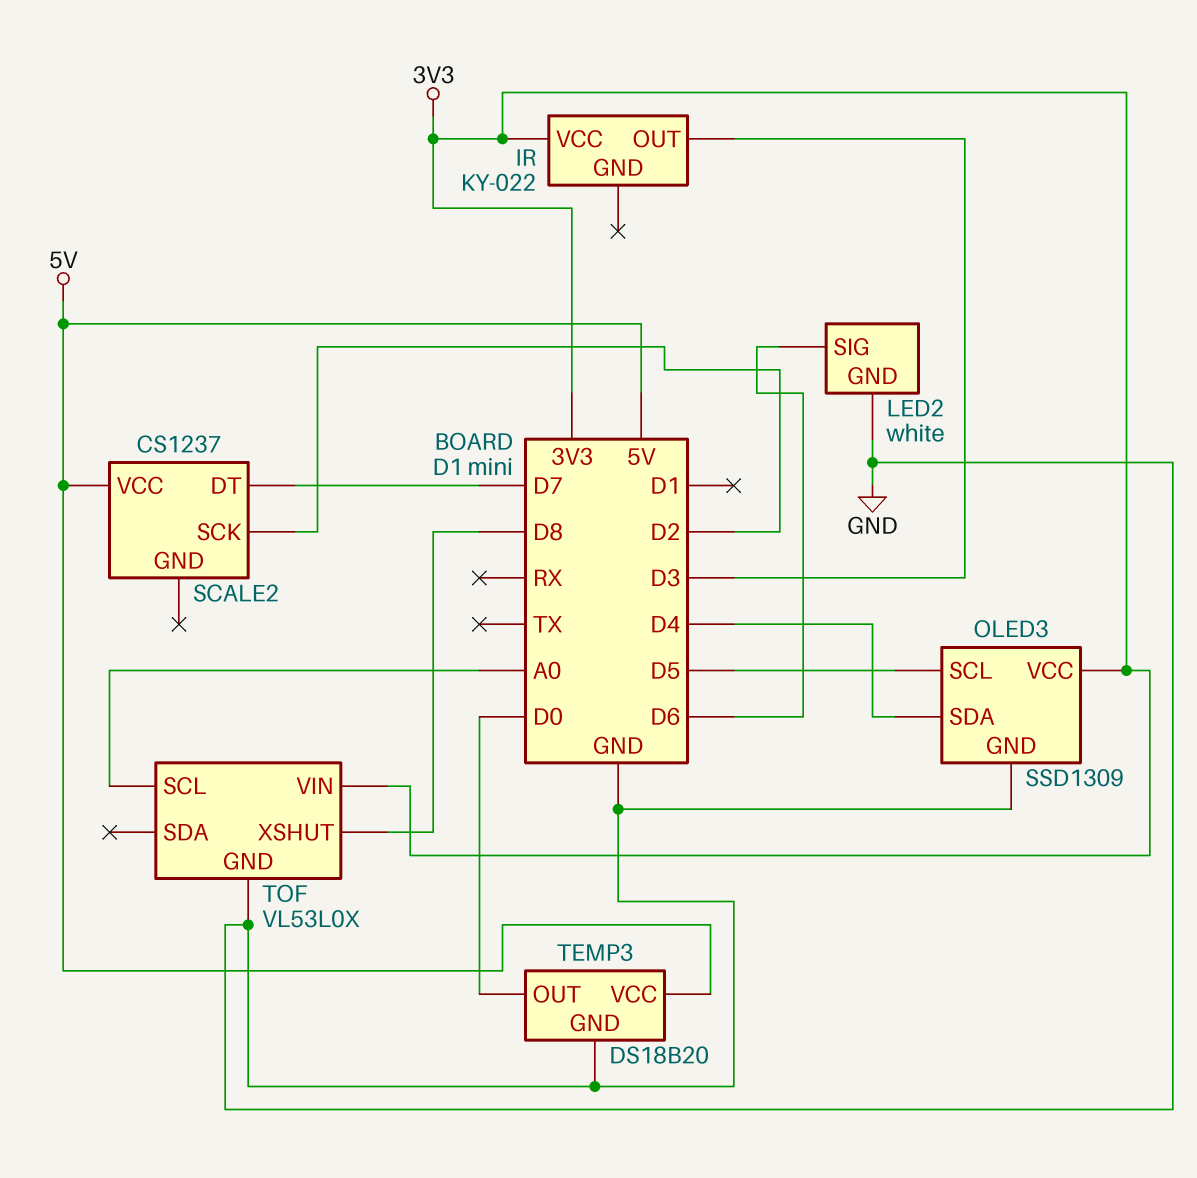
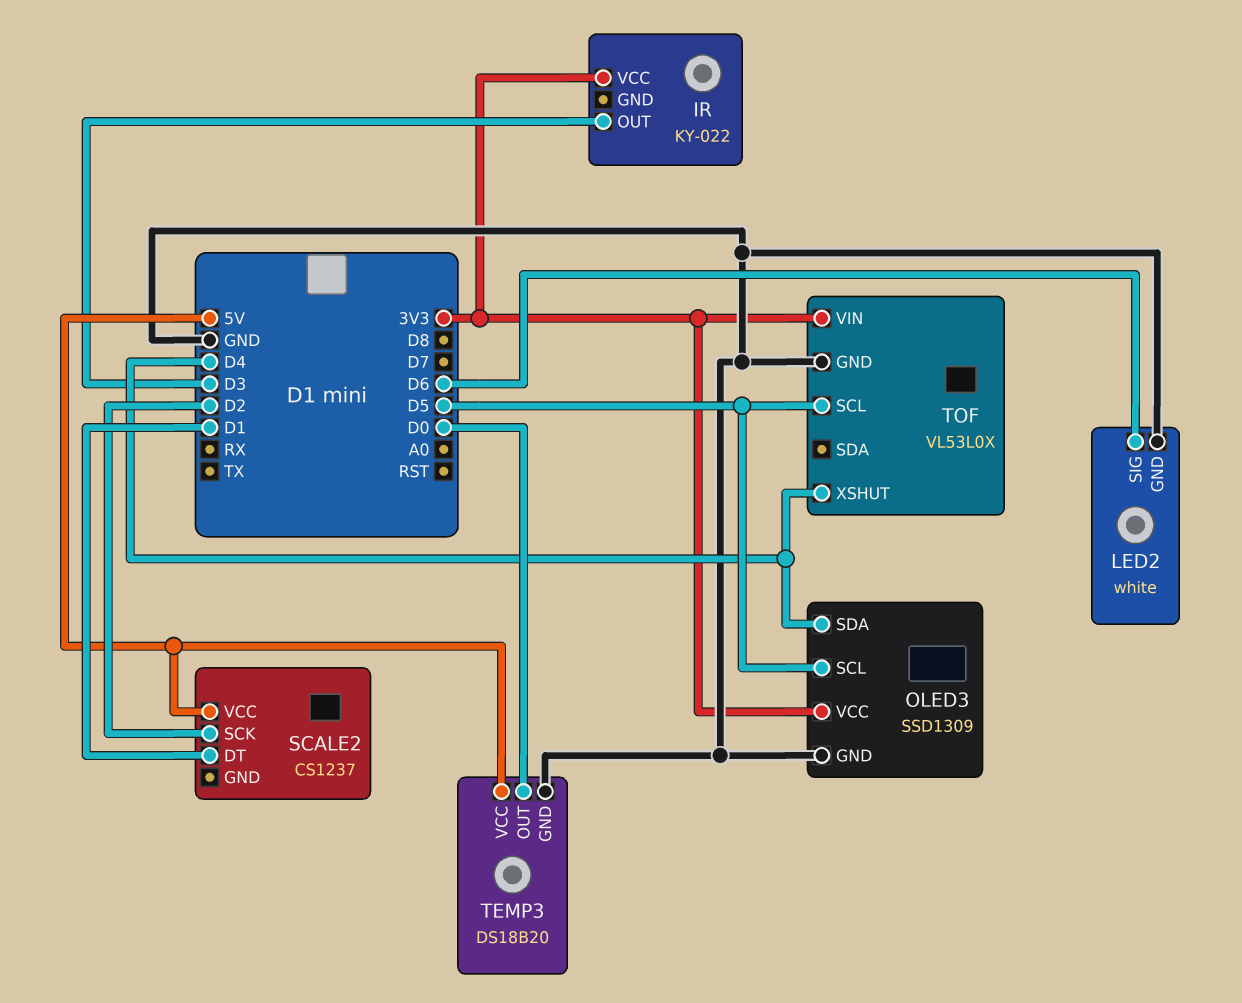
SCALE2 pin DT: D7 -> D1
TOF pin SCL: A0 -> D5
TOF pin XSHUT: D8 -> D4

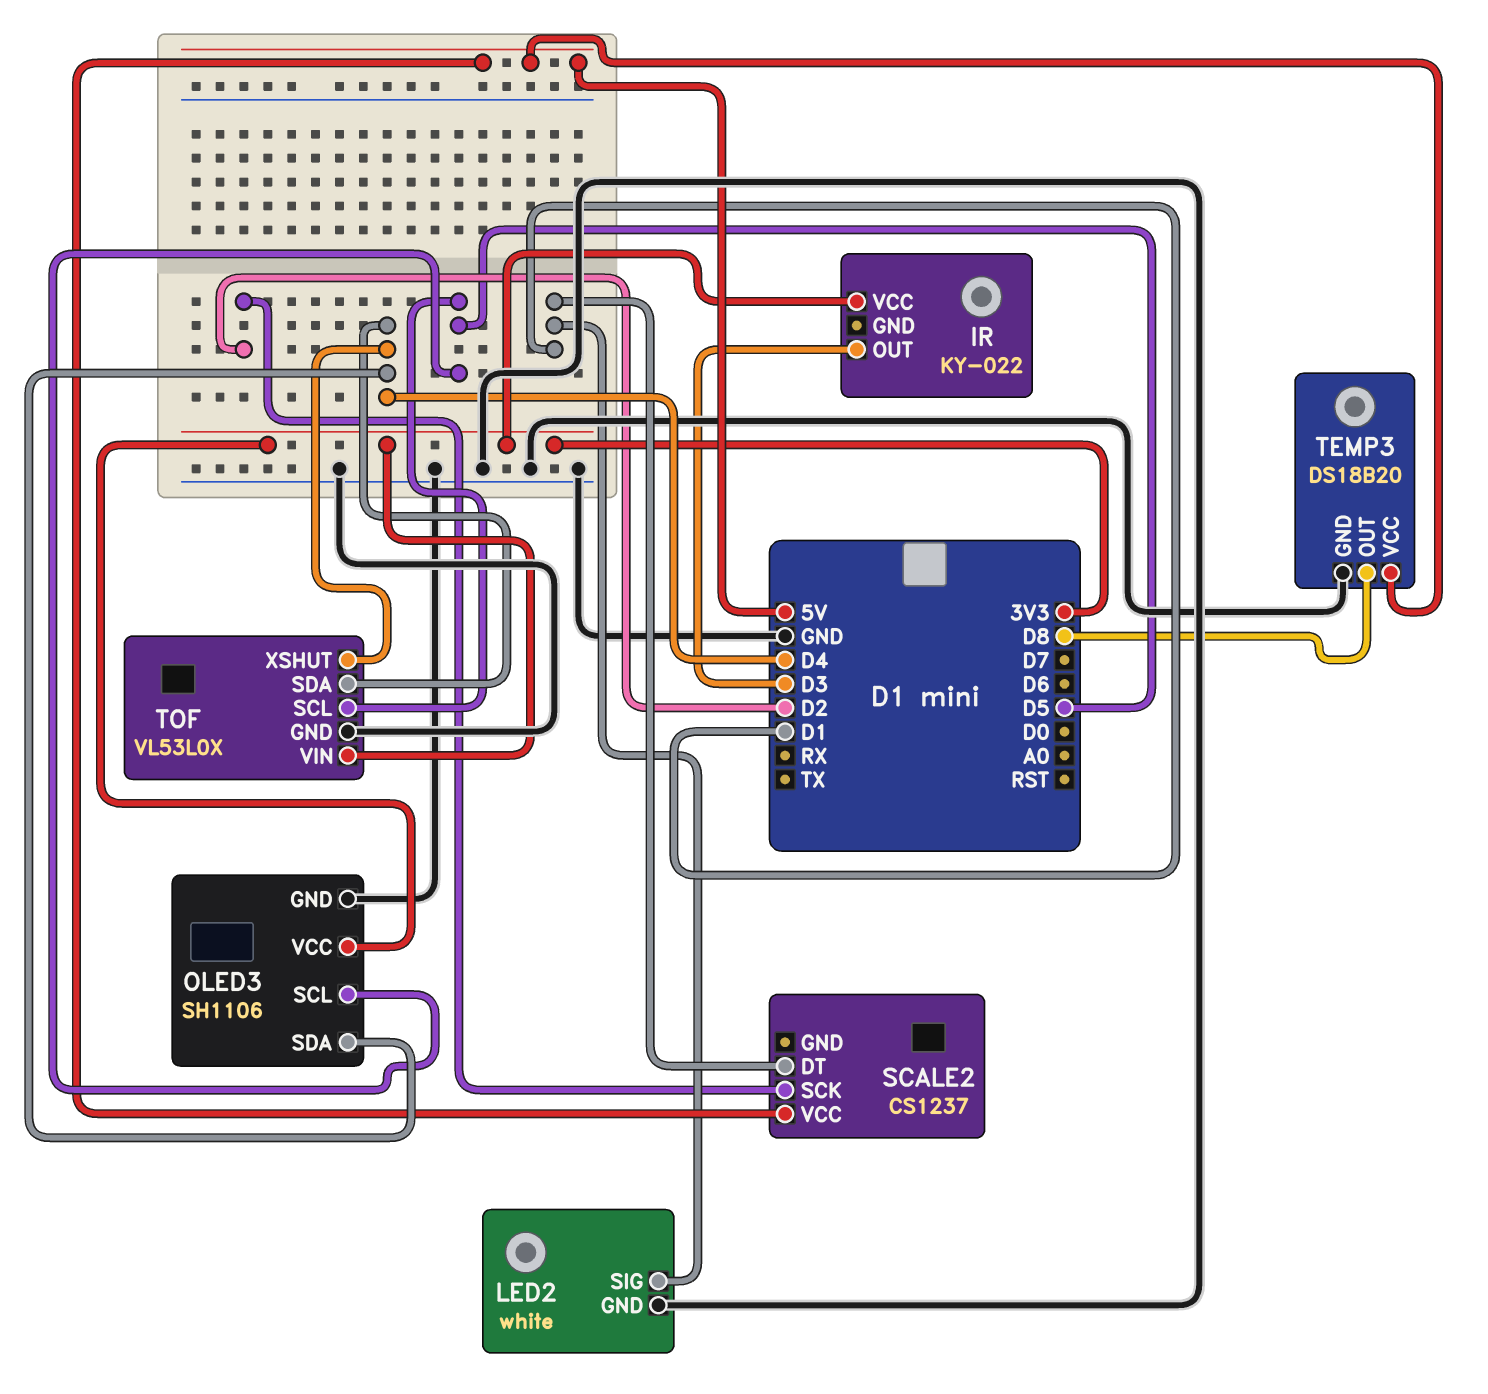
LED2 pin SIG: D6 -> D1
OLED3: SSD1309 -> SH1106
TEMP3 pin OUT: D0 -> D8
TOF pin SDA: none -> D4

